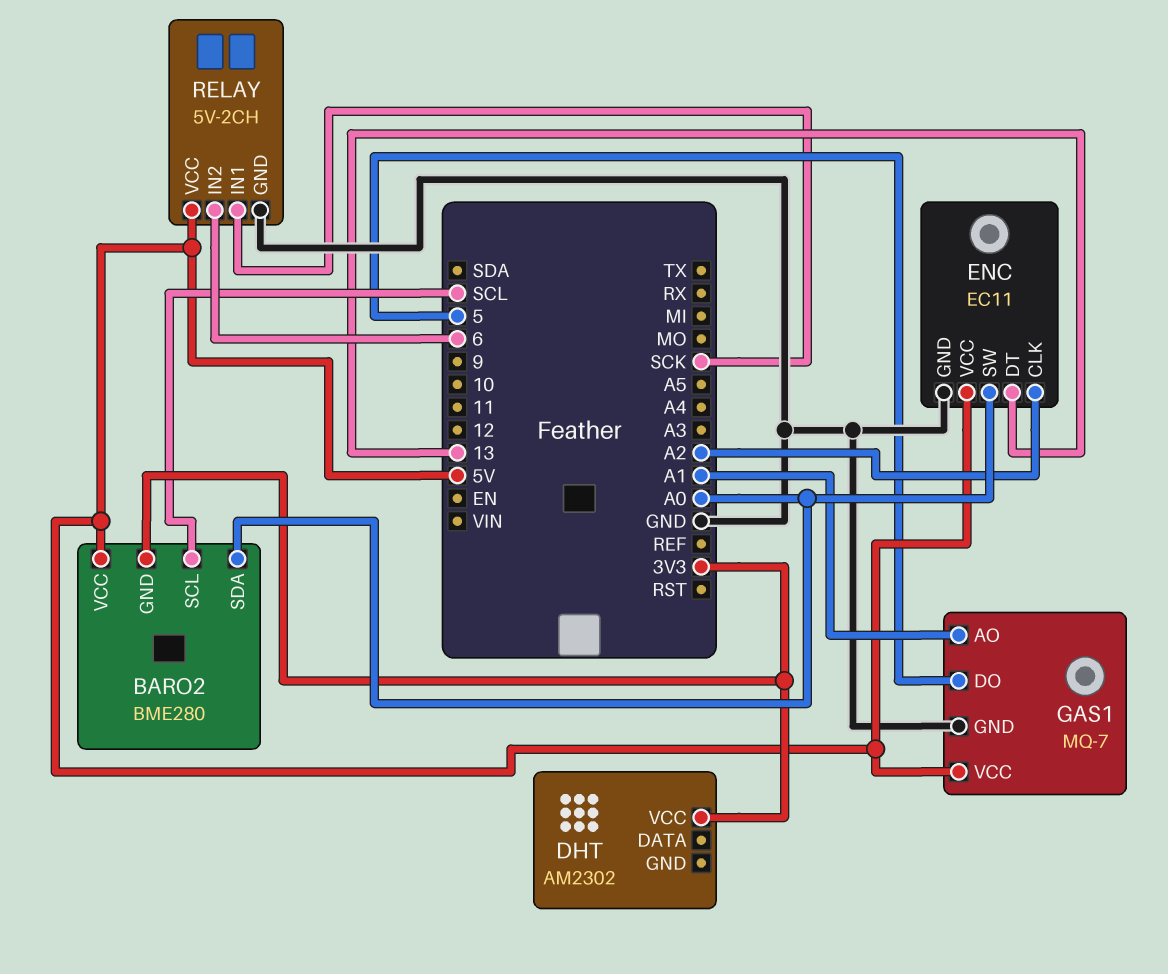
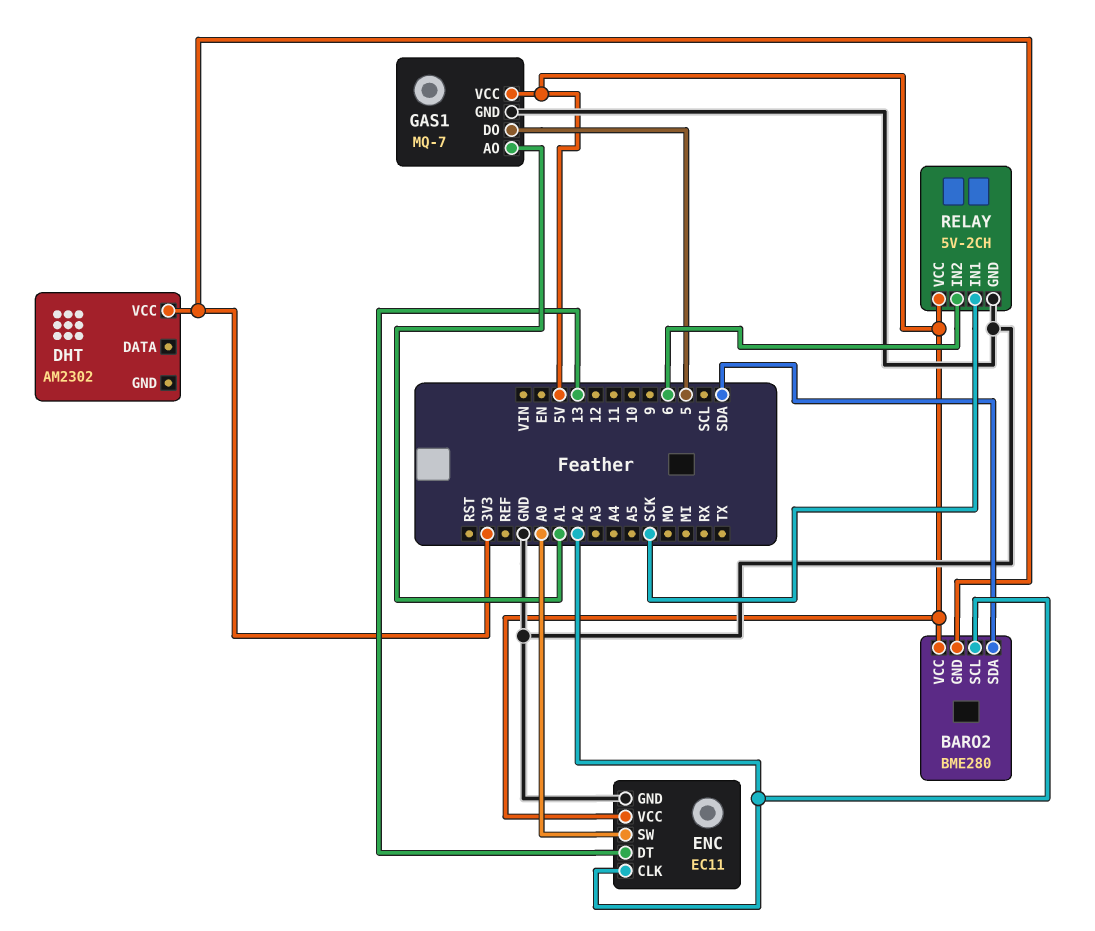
BARO2 pin SCL: SCL -> A2
BARO2 pin SDA: A0 -> SDA

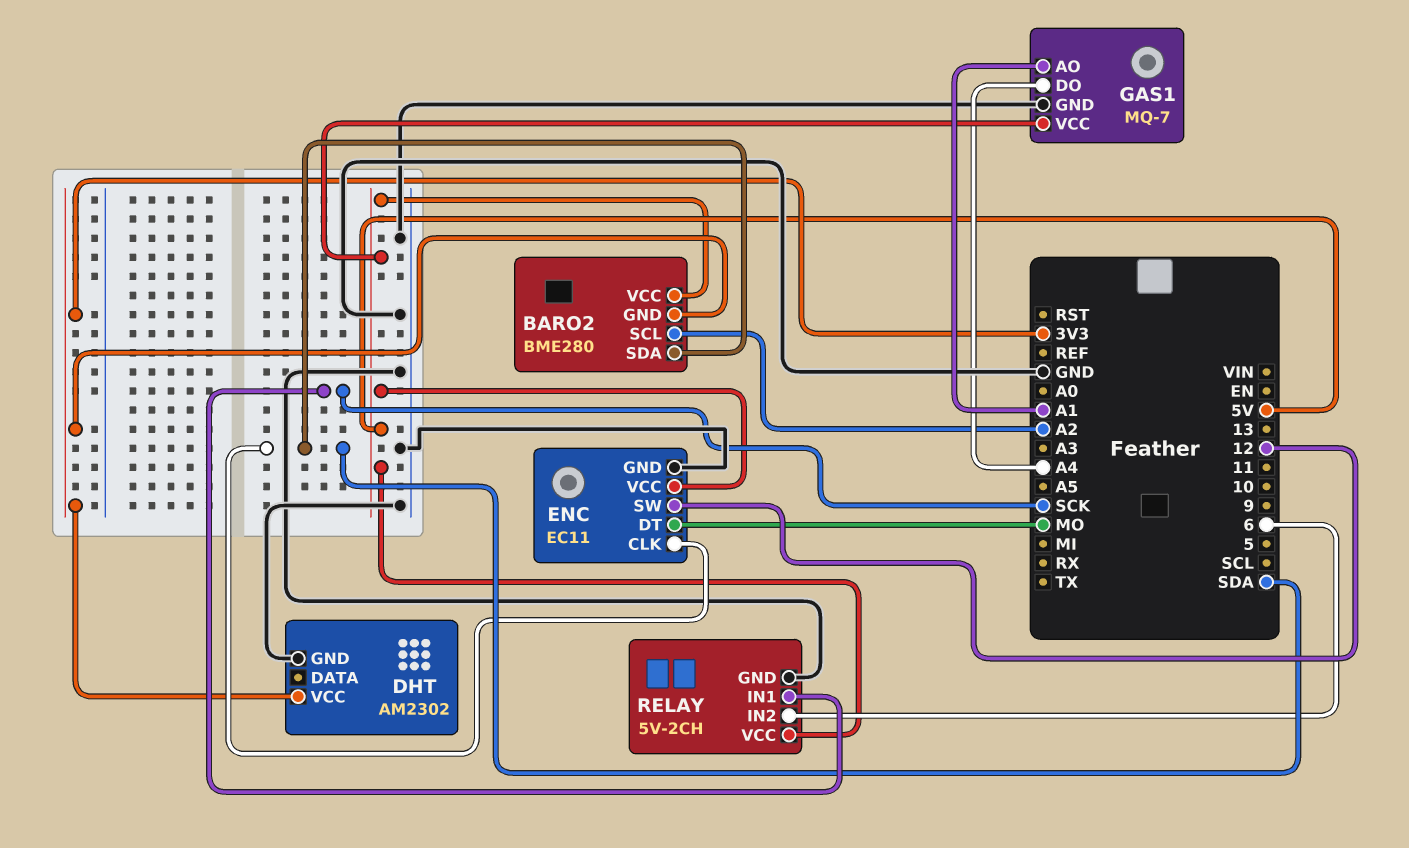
DHT pin GND: none -> GND
ENC pin CLK: A2 -> SDA
ENC pin DT: 13 -> MO
ENC pin SW: A0 -> 12
GAS1 pin DO: 5 -> A4

